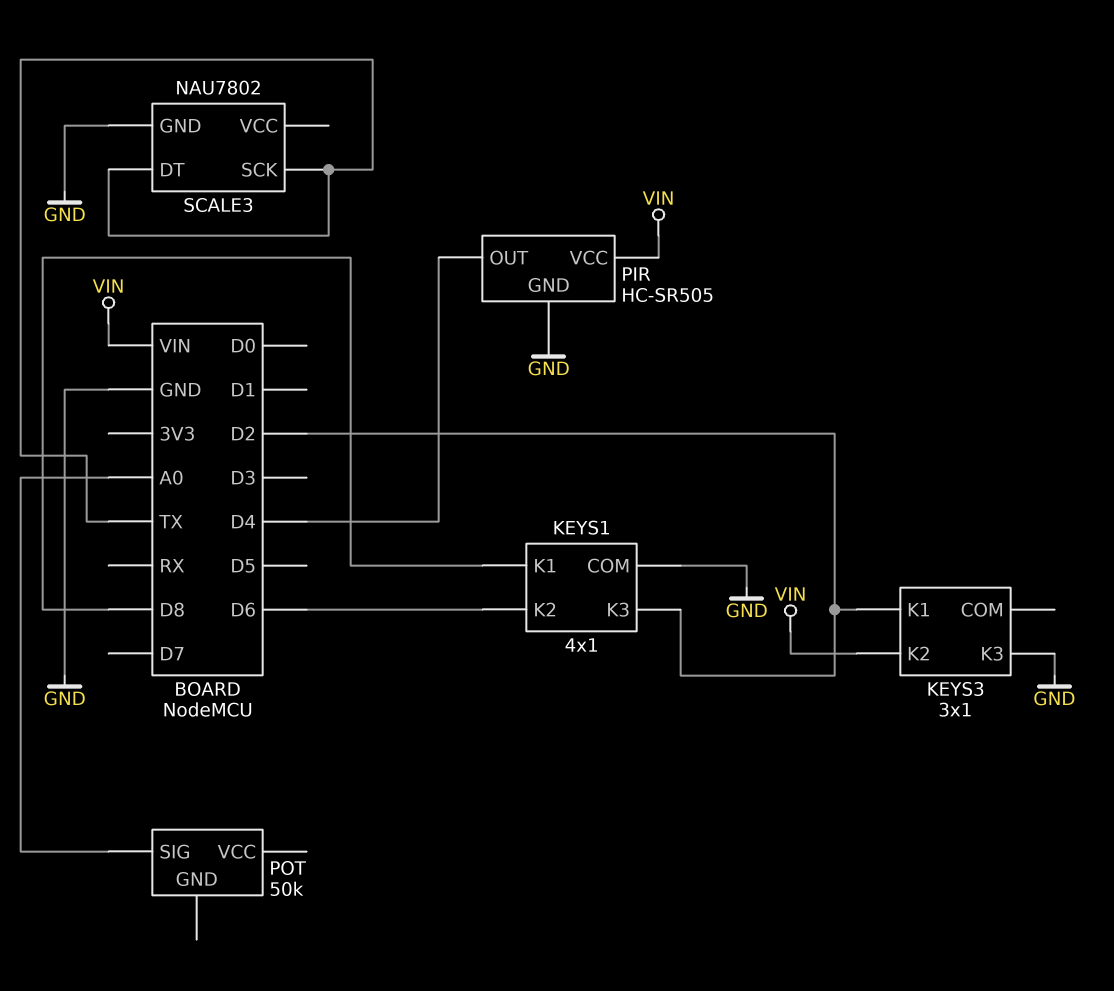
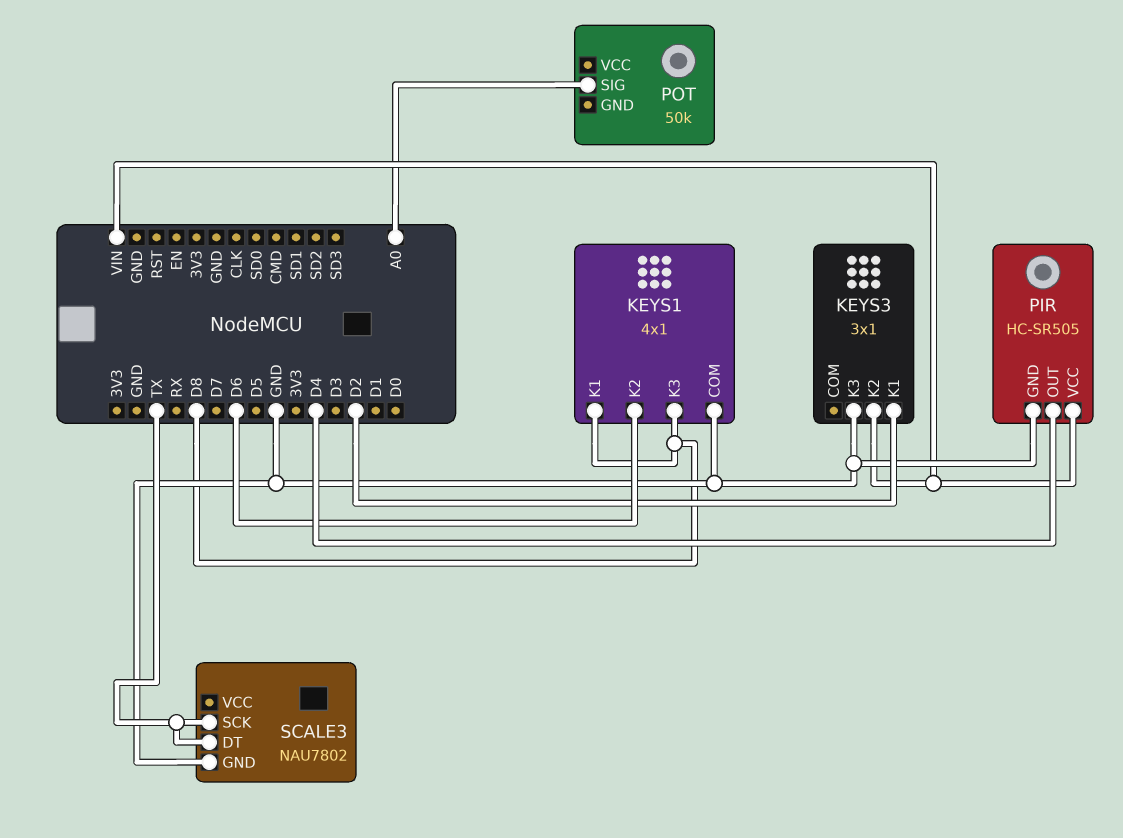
KEYS1 pin K3: D2 -> D8

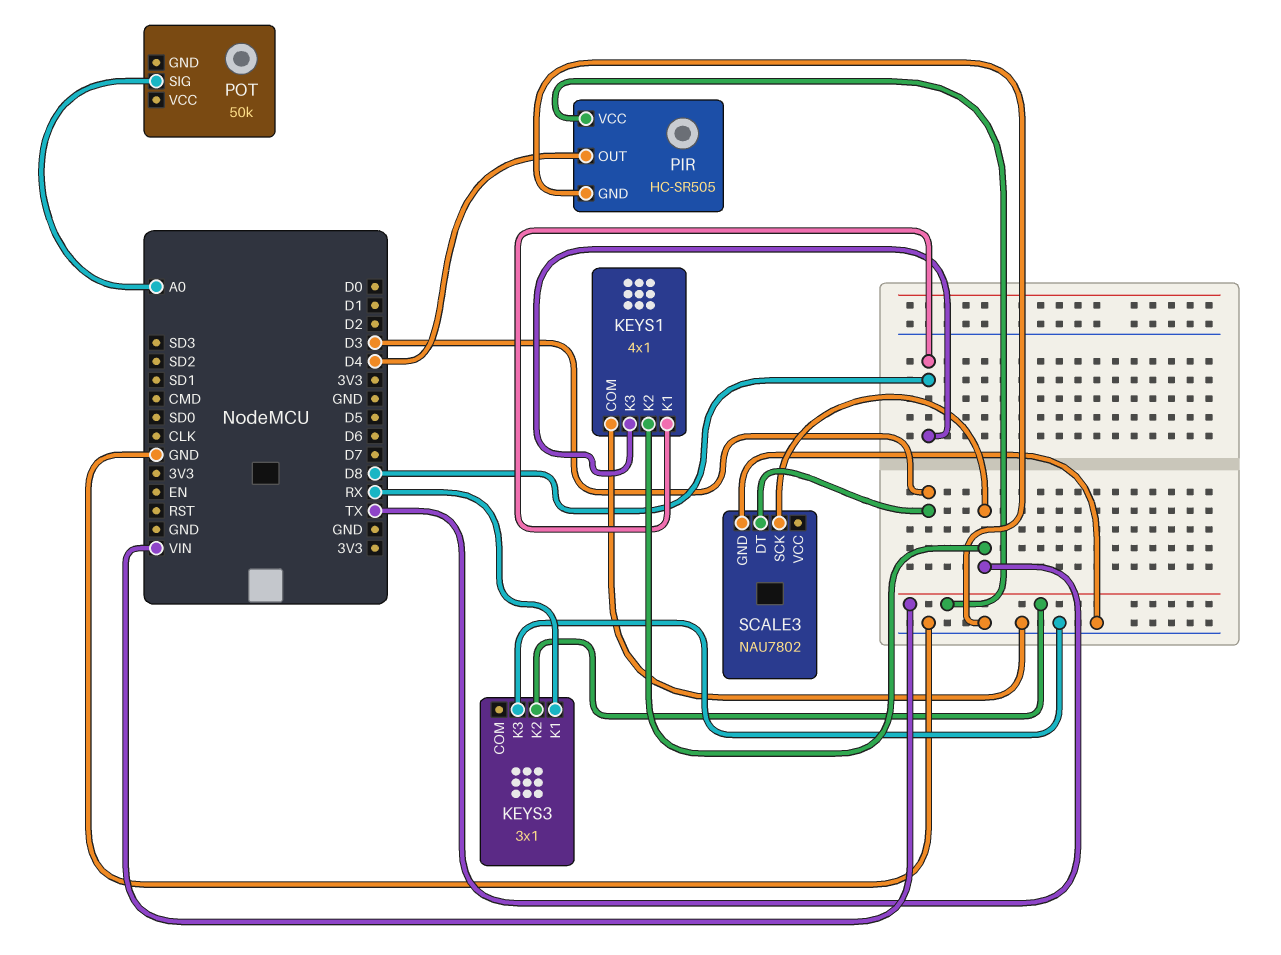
KEYS1 pin K2: D6 -> TX
KEYS3 pin K1: D2 -> RX
SCALE3 pin DT: TX -> D3

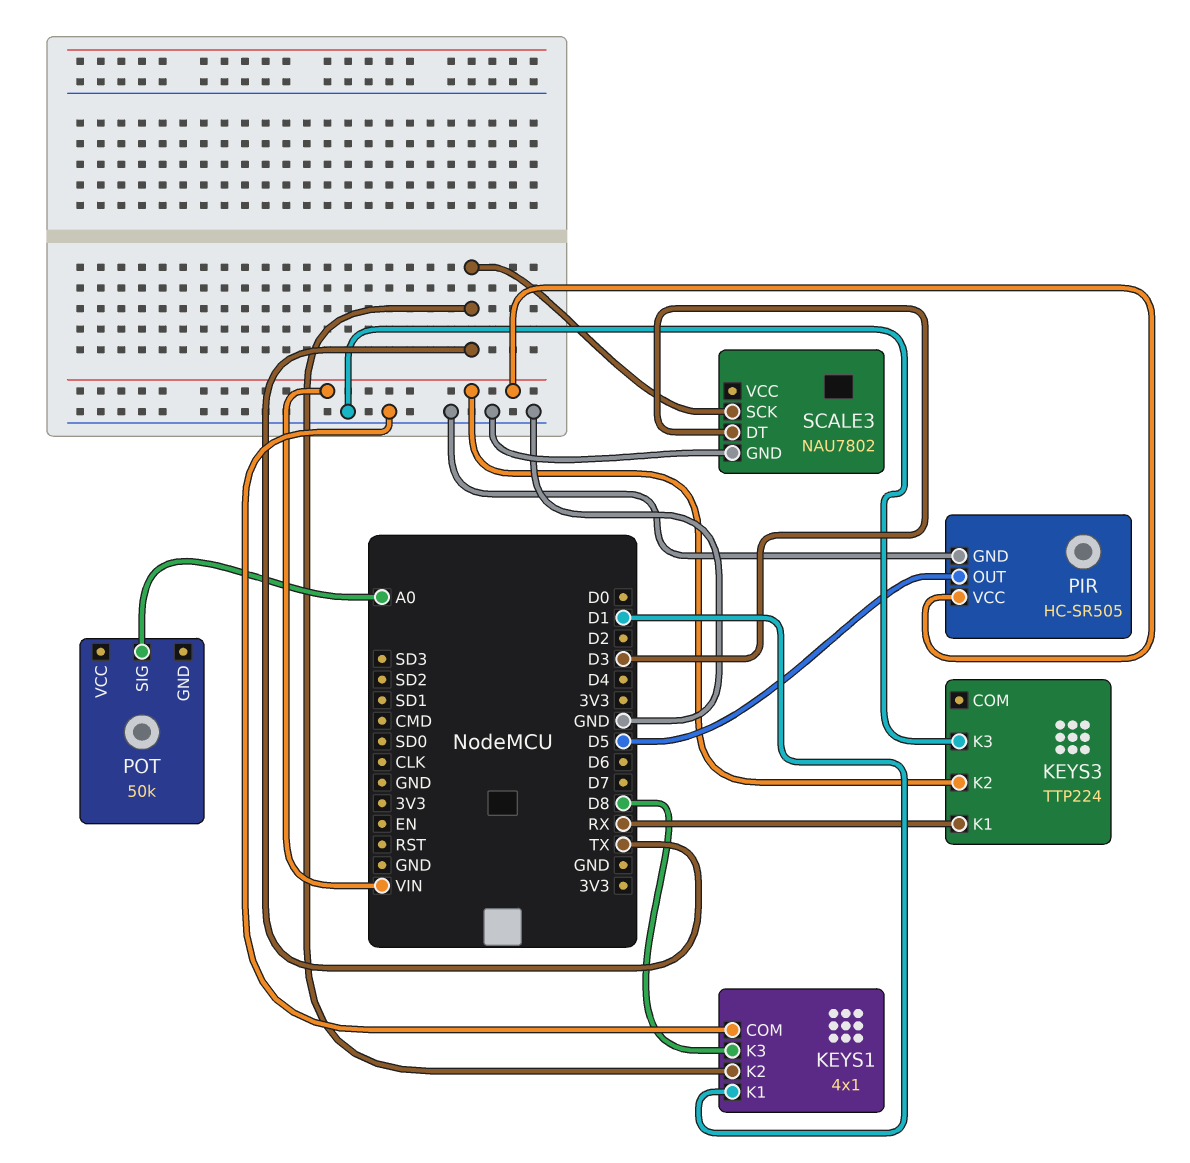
KEYS1 pin K1: D8 -> D1
KEYS3: 3x1 -> TTP224
PIR pin OUT: D4 -> D5

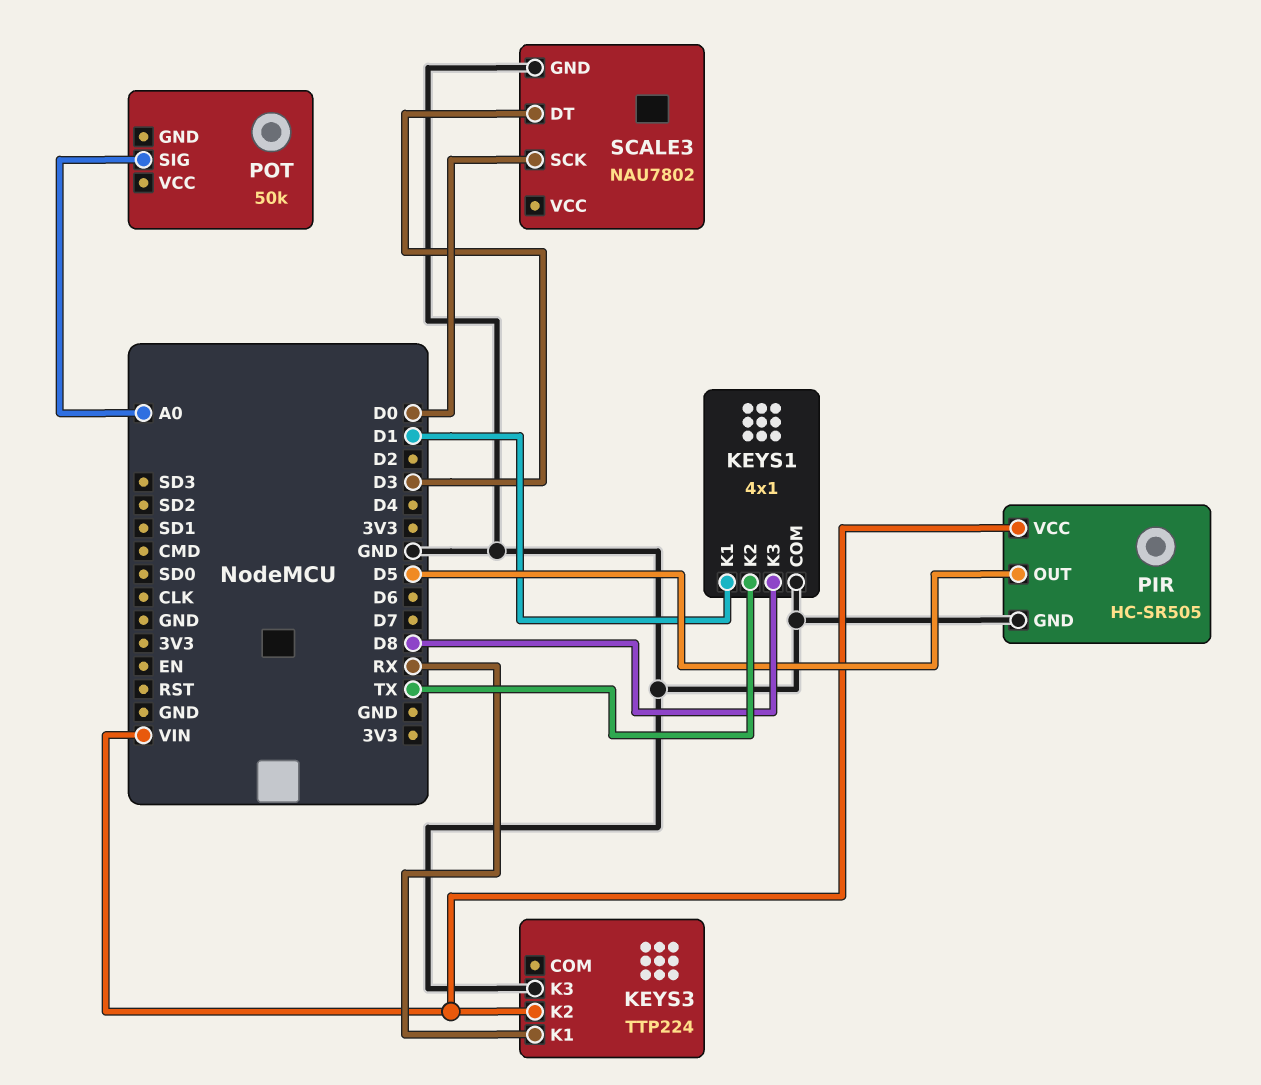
SCALE3 pin SCK: TX -> D0

